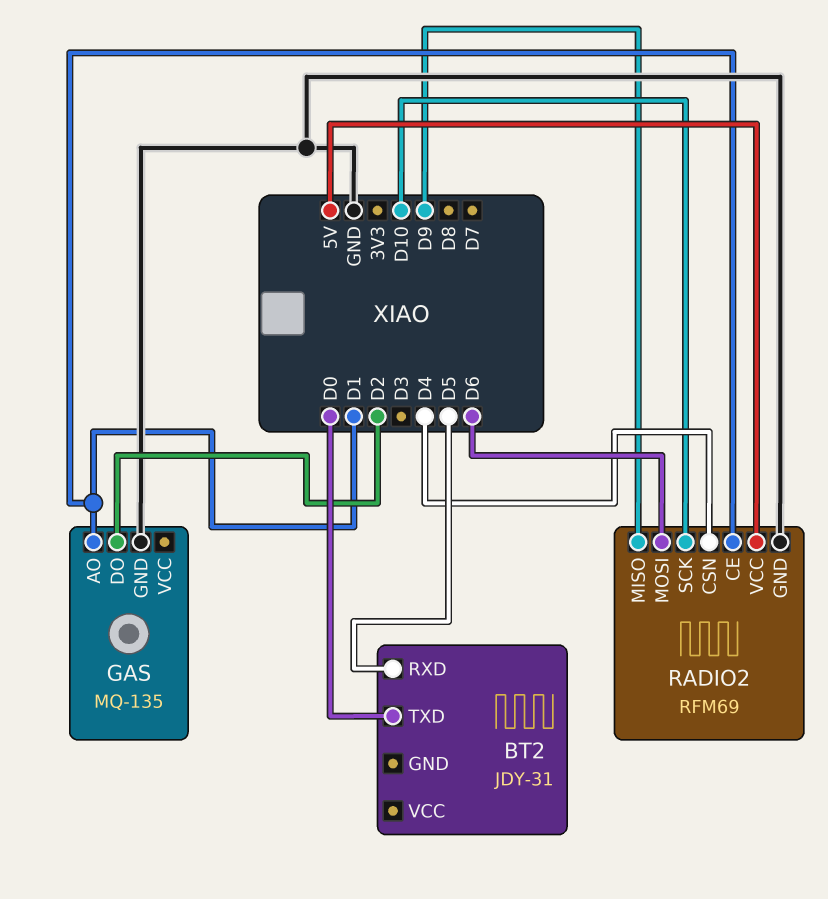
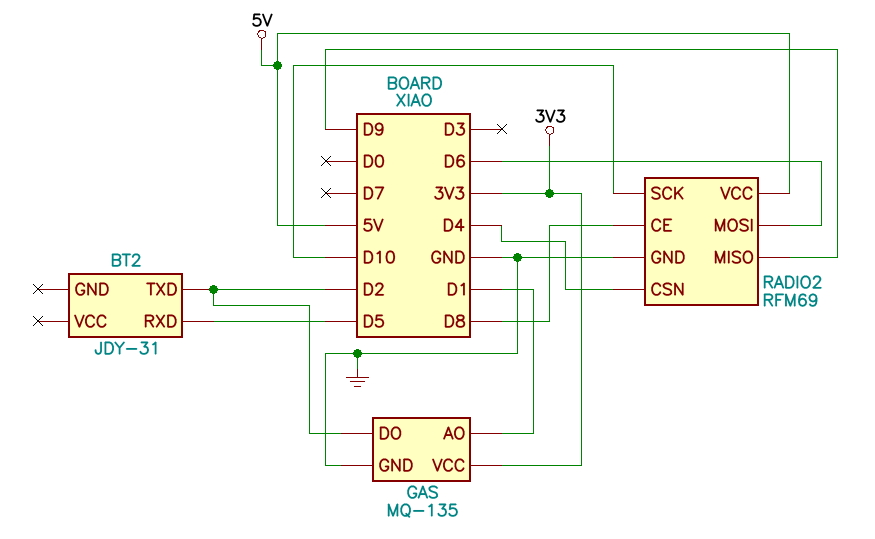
BT2 pin TXD: D0 -> D2
GAS pin VCC: none -> 3V3
RADIO2 pin CE: D1 -> D8

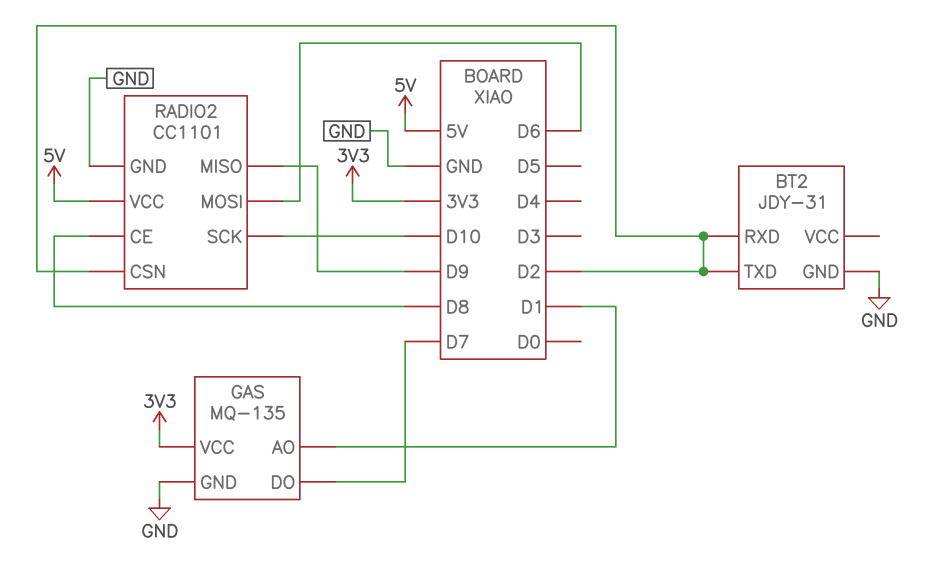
BT2 pin GND: none -> GND
BT2 pin RXD: D5 -> D2
GAS pin DO: D2 -> D7
RADIO2: RFM69 -> CC1101
RADIO2 pin CSN: D4 -> D2

